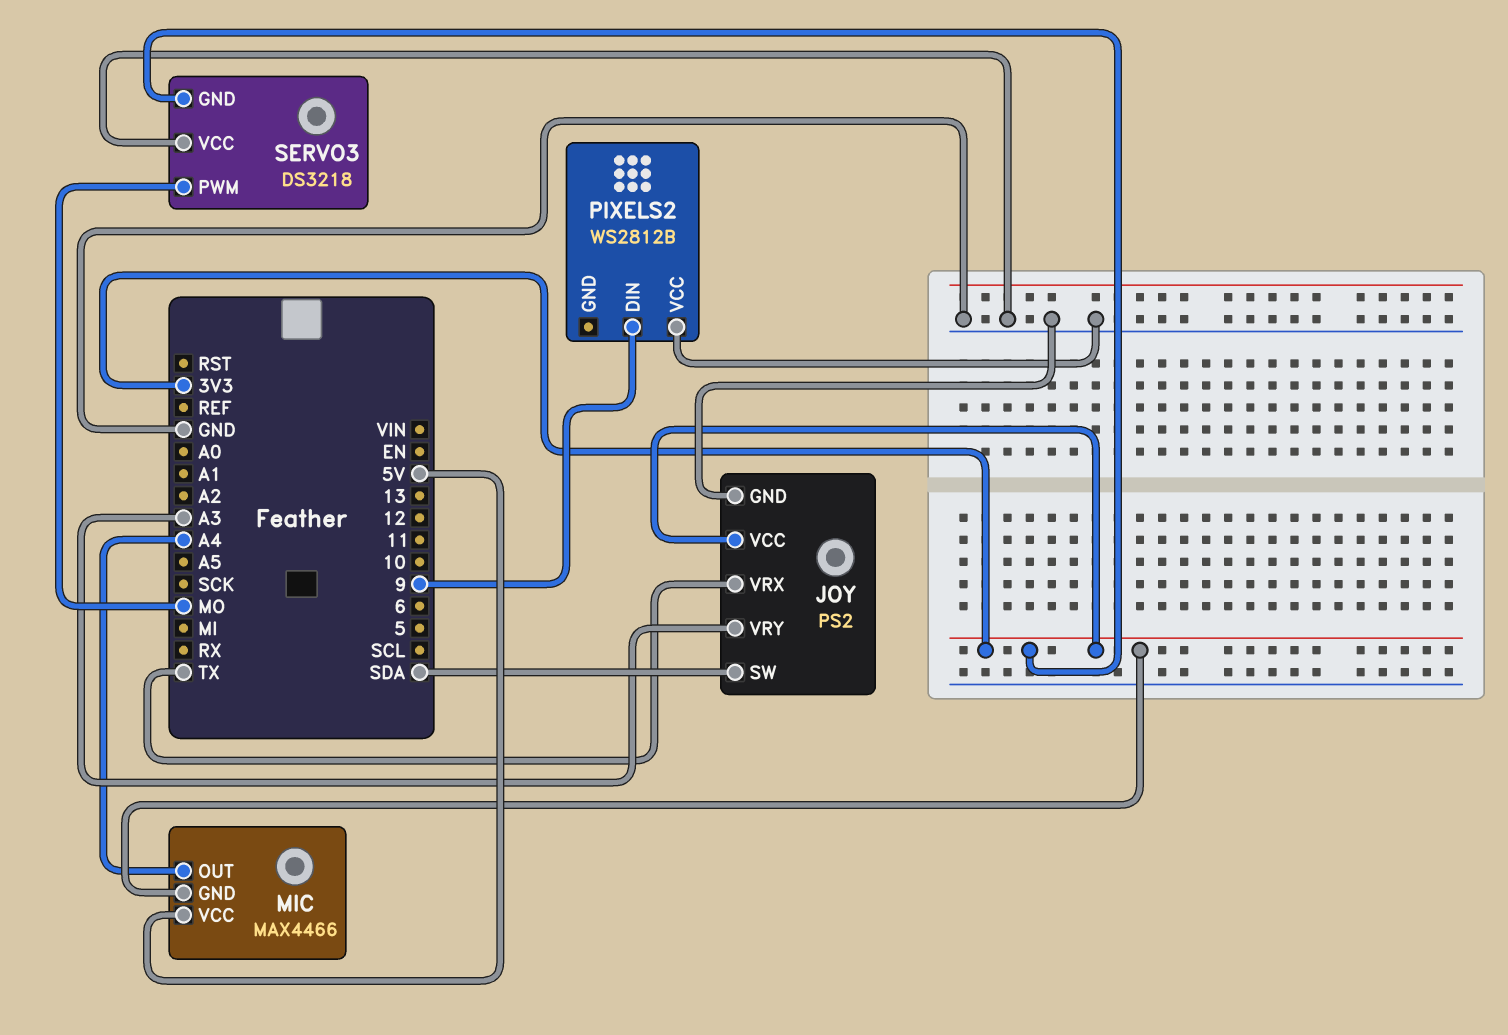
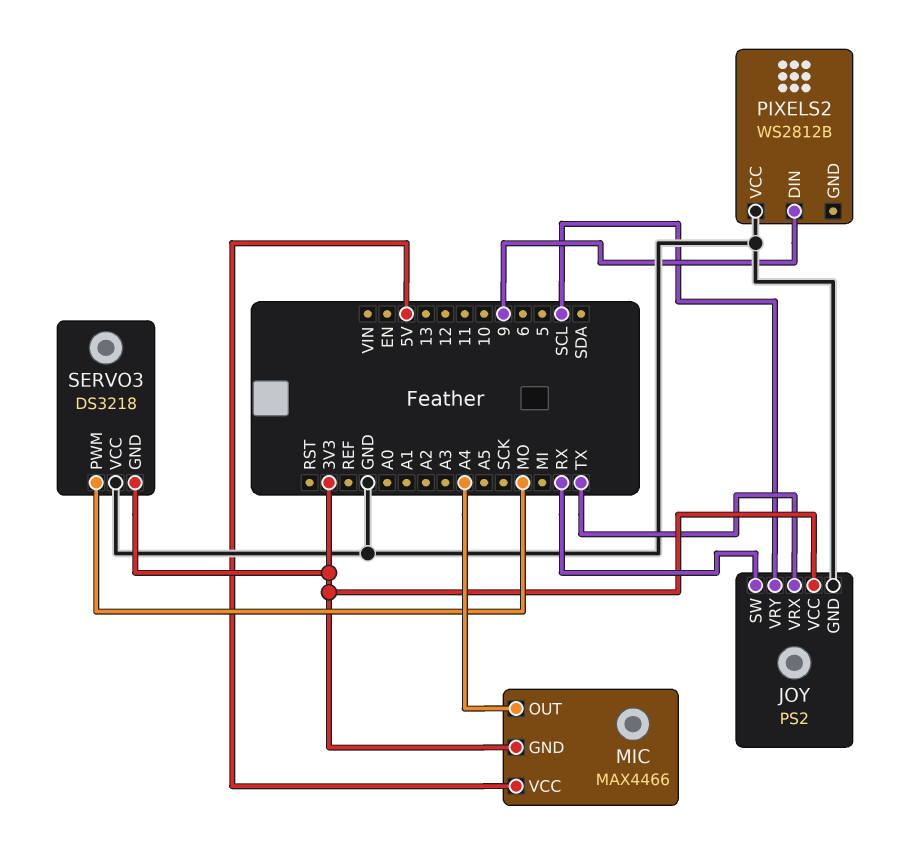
JOY pin SW: SDA -> RX
JOY pin VRY: A3 -> SCL

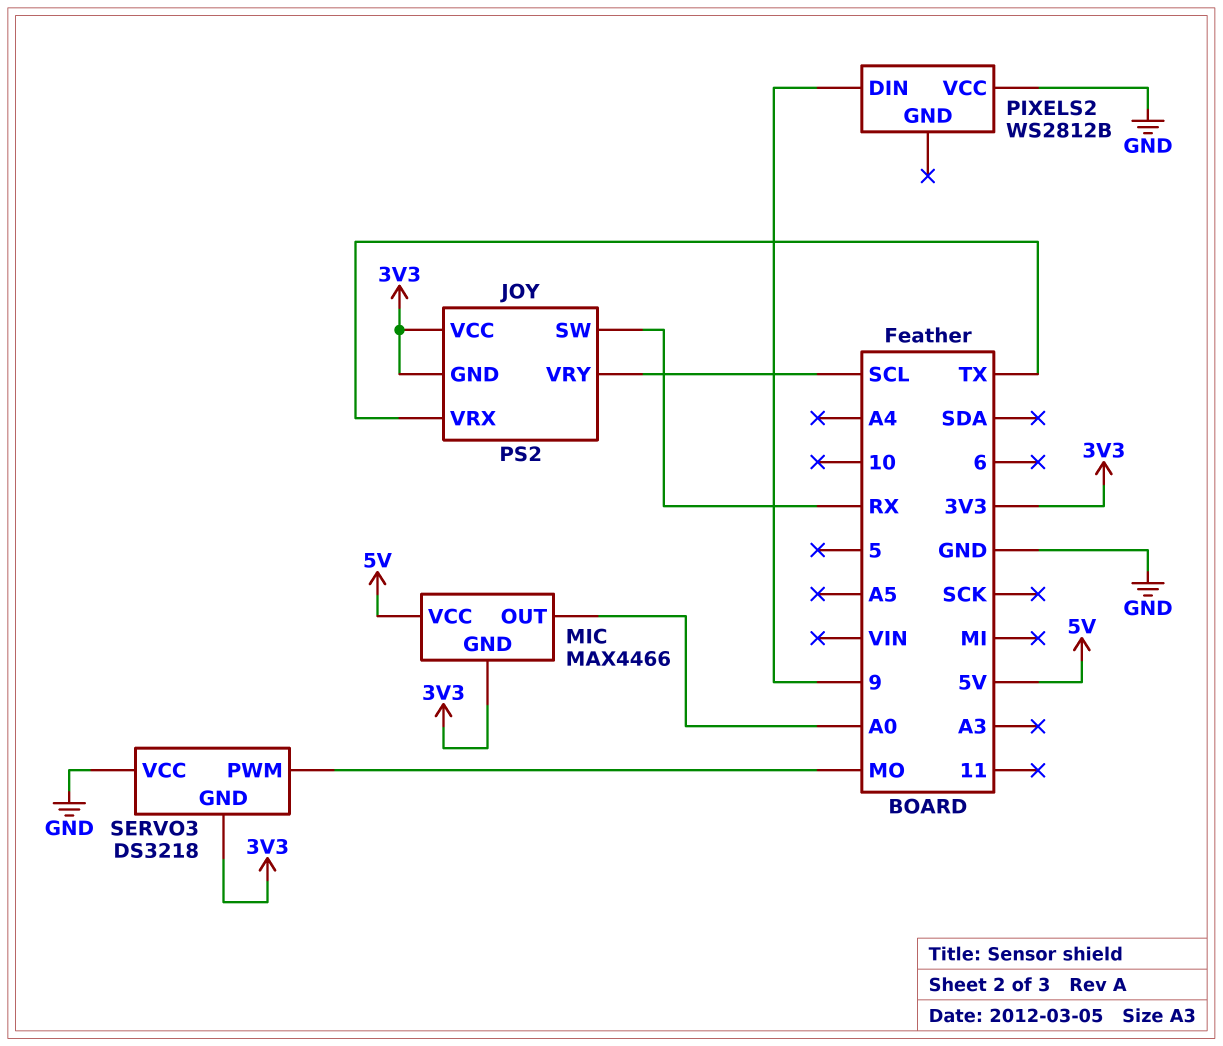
JOY pin GND: GND -> 3V3
MIC pin OUT: A4 -> A0

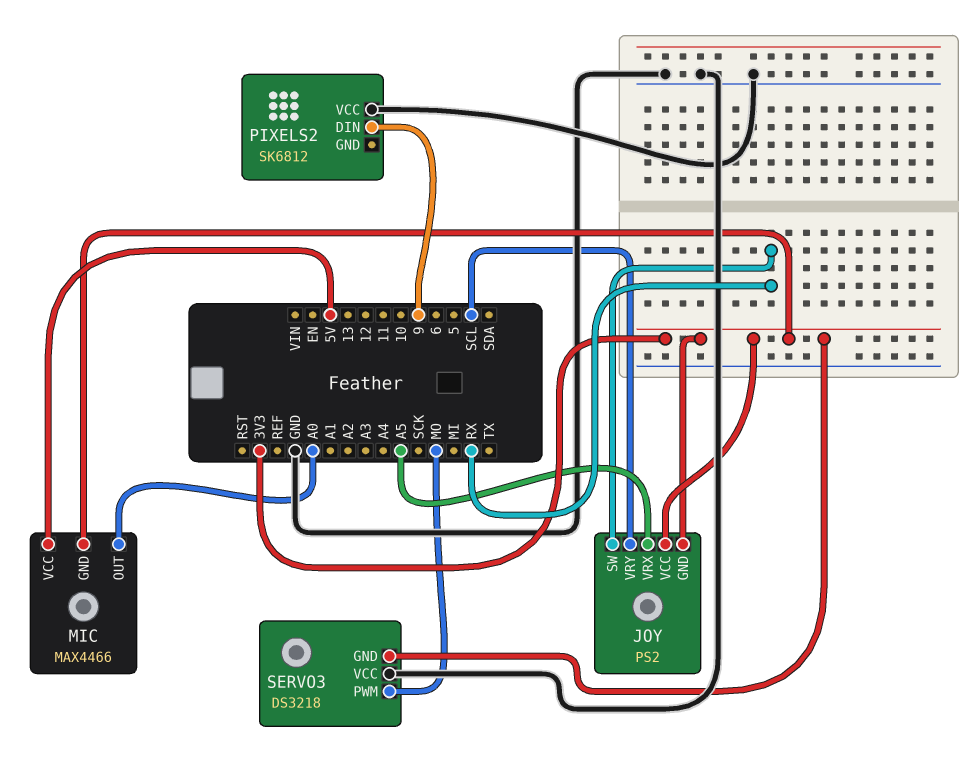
JOY pin VRX: TX -> A5
PIXELS2: WS2812B -> SK6812

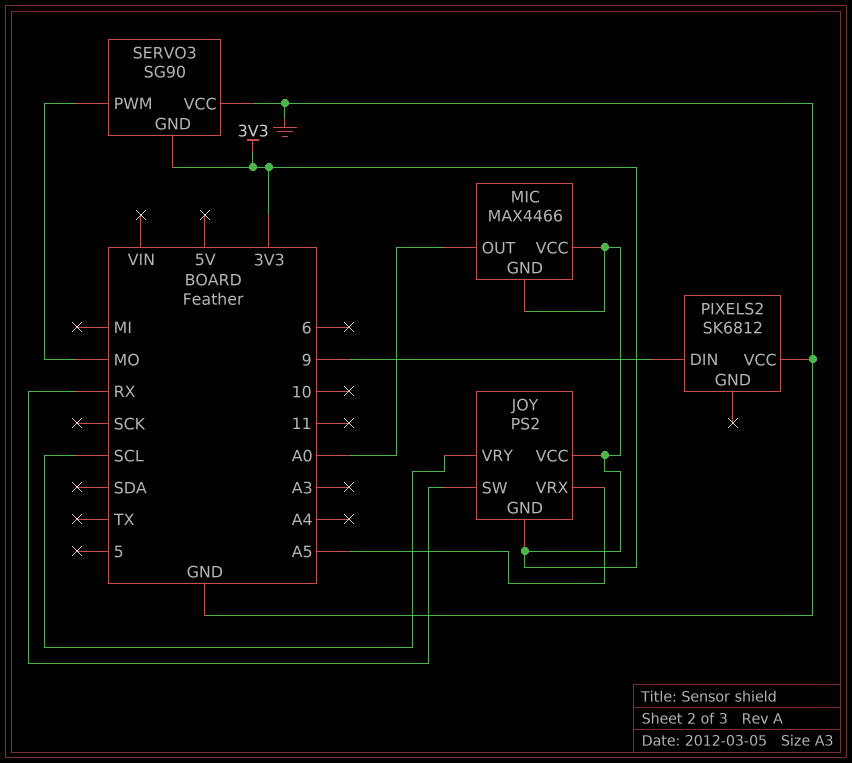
MIC pin VCC: 5V -> 3V3
SERVO3: DS3218 -> SG90

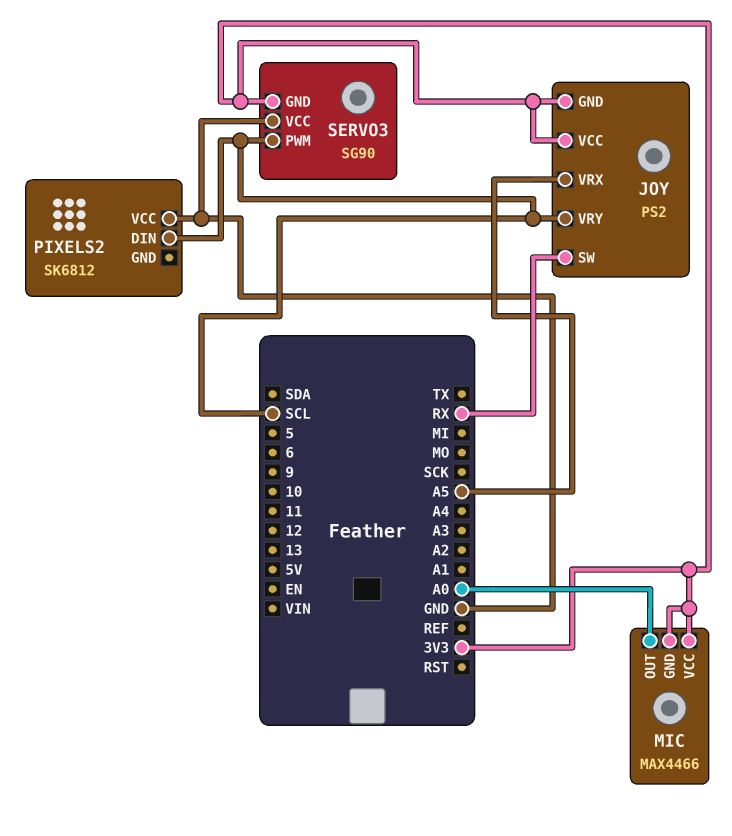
PIXELS2 pin DIN: 9 -> SCL
SERVO3 pin PWM: MO -> SCL

